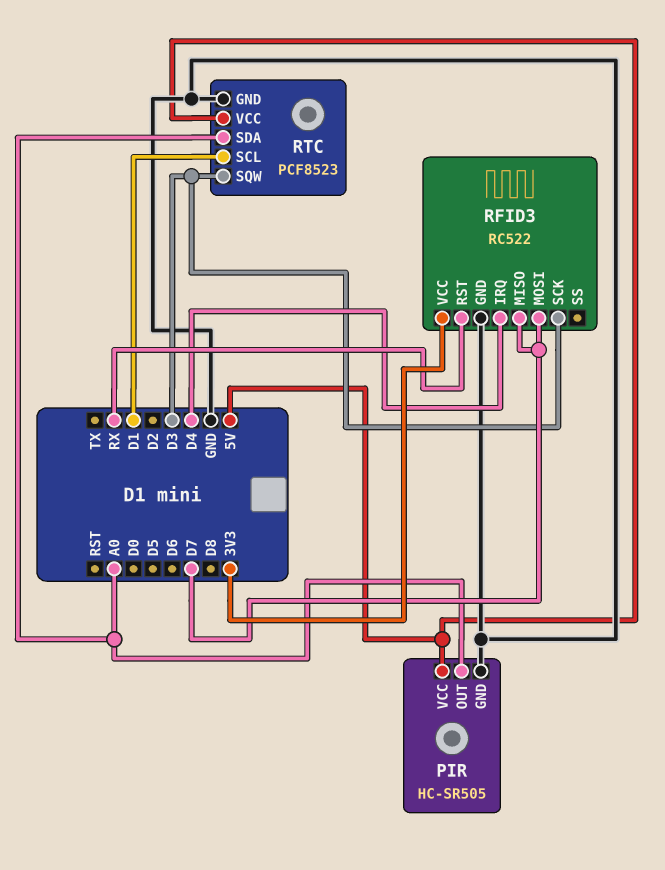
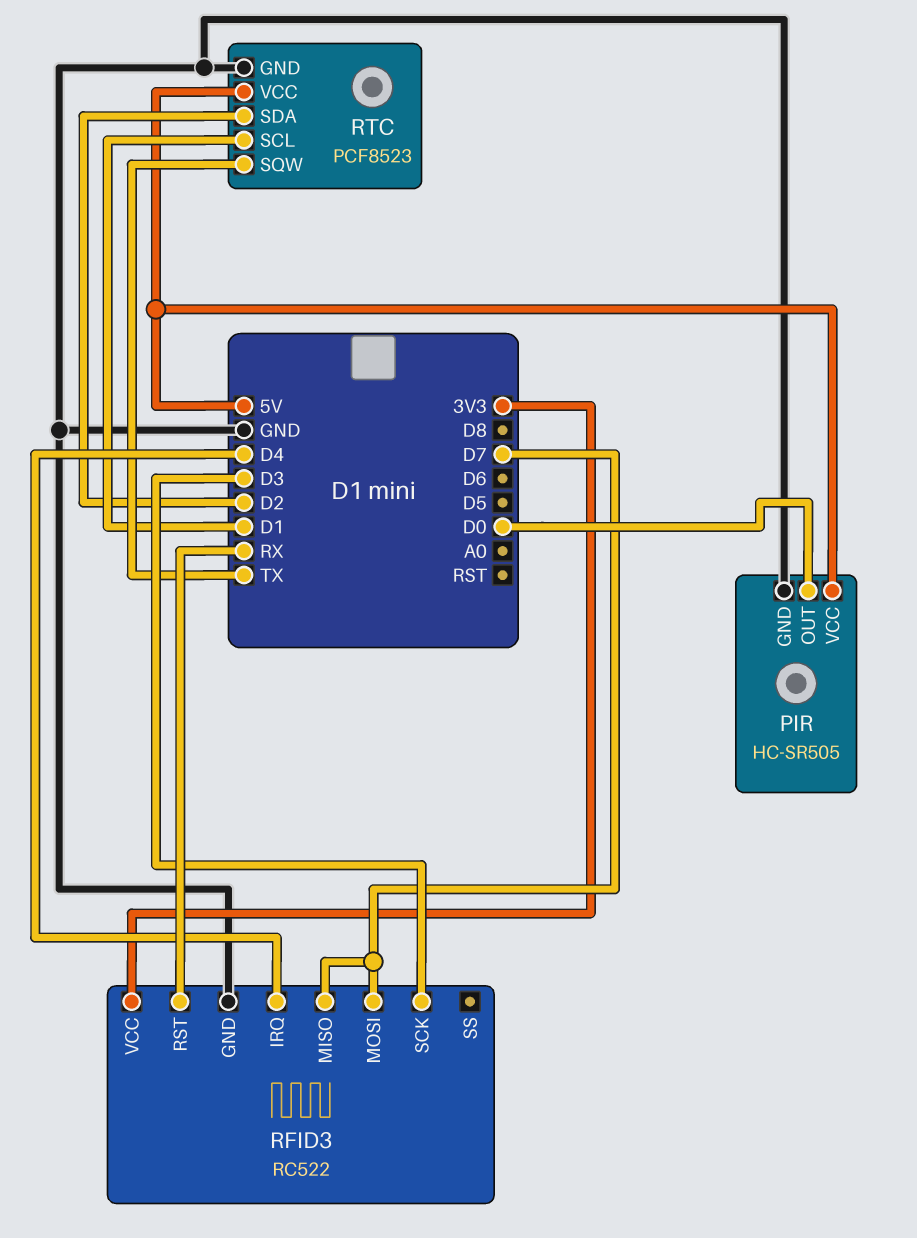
PIR pin OUT: A0 -> D0
RTC pin SDA: A0 -> D2
RTC pin SQW: D3 -> TX

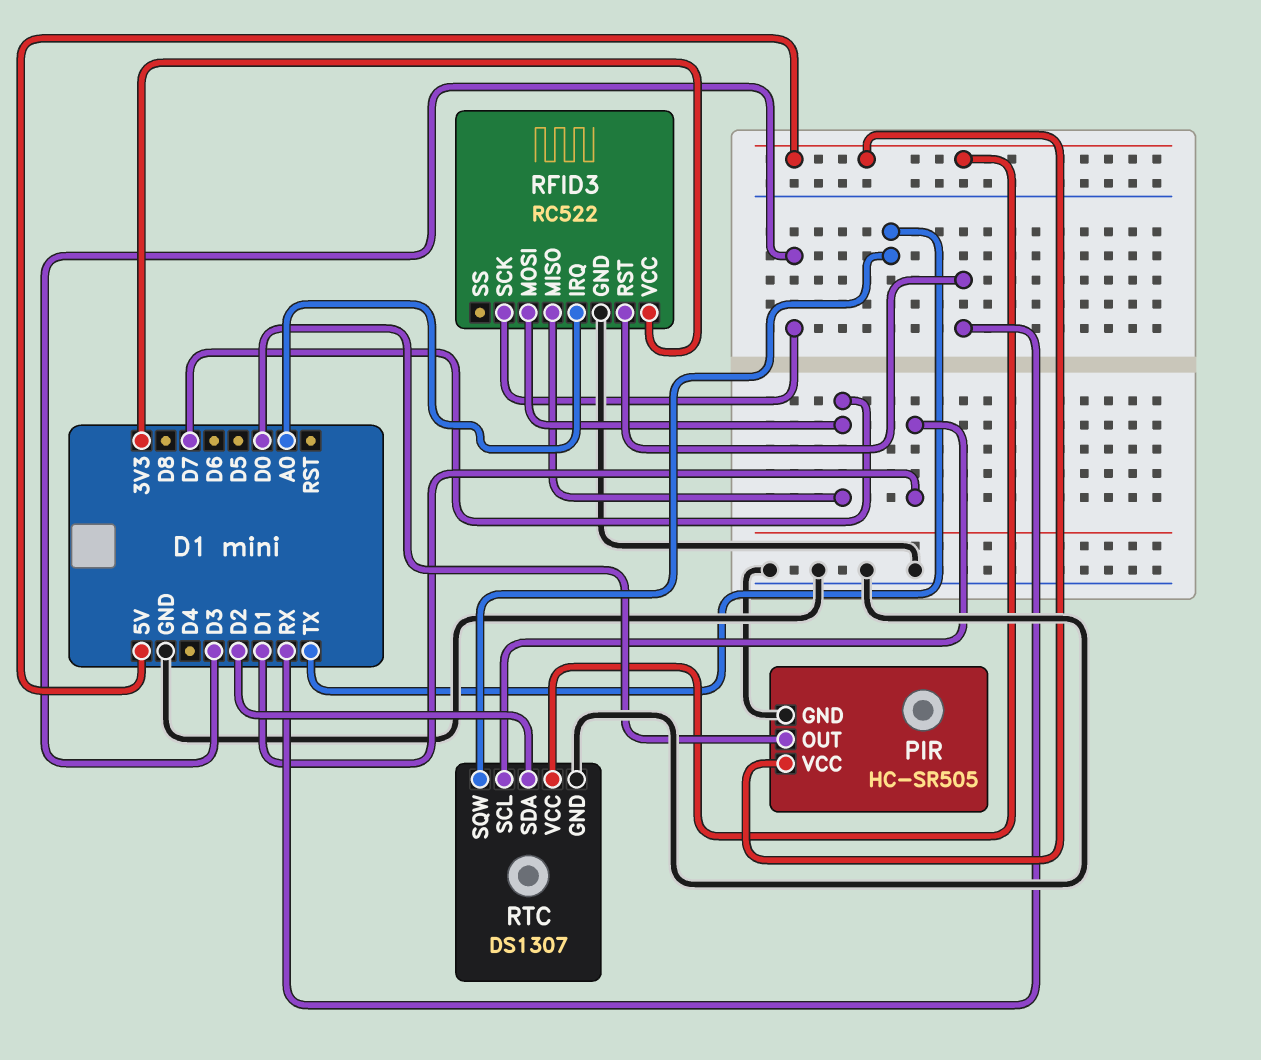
RFID3 pin IRQ: D4 -> A0
RTC: PCF8523 -> DS1307

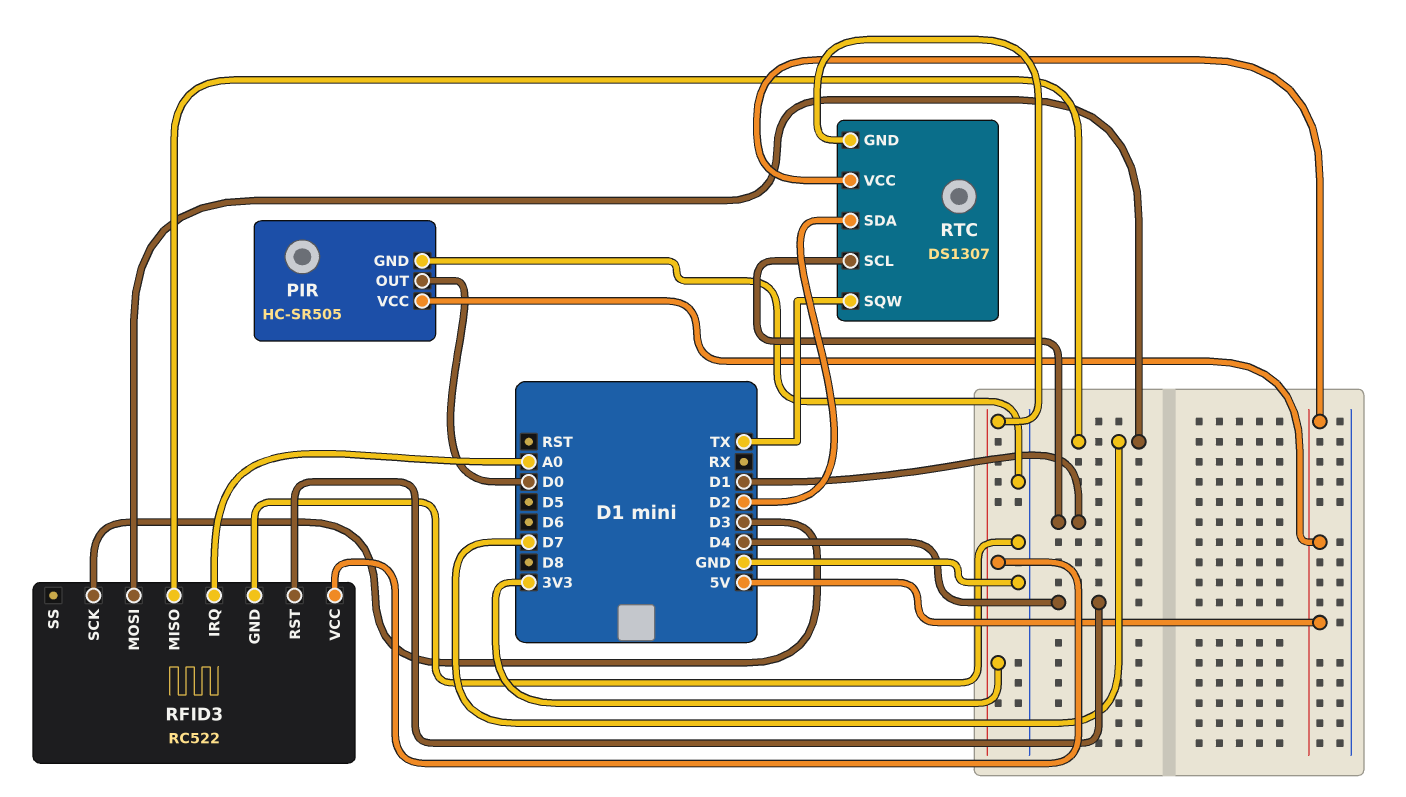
RFID3 pin RST: RX -> D4
RTC pin GND: GND -> 3V3

